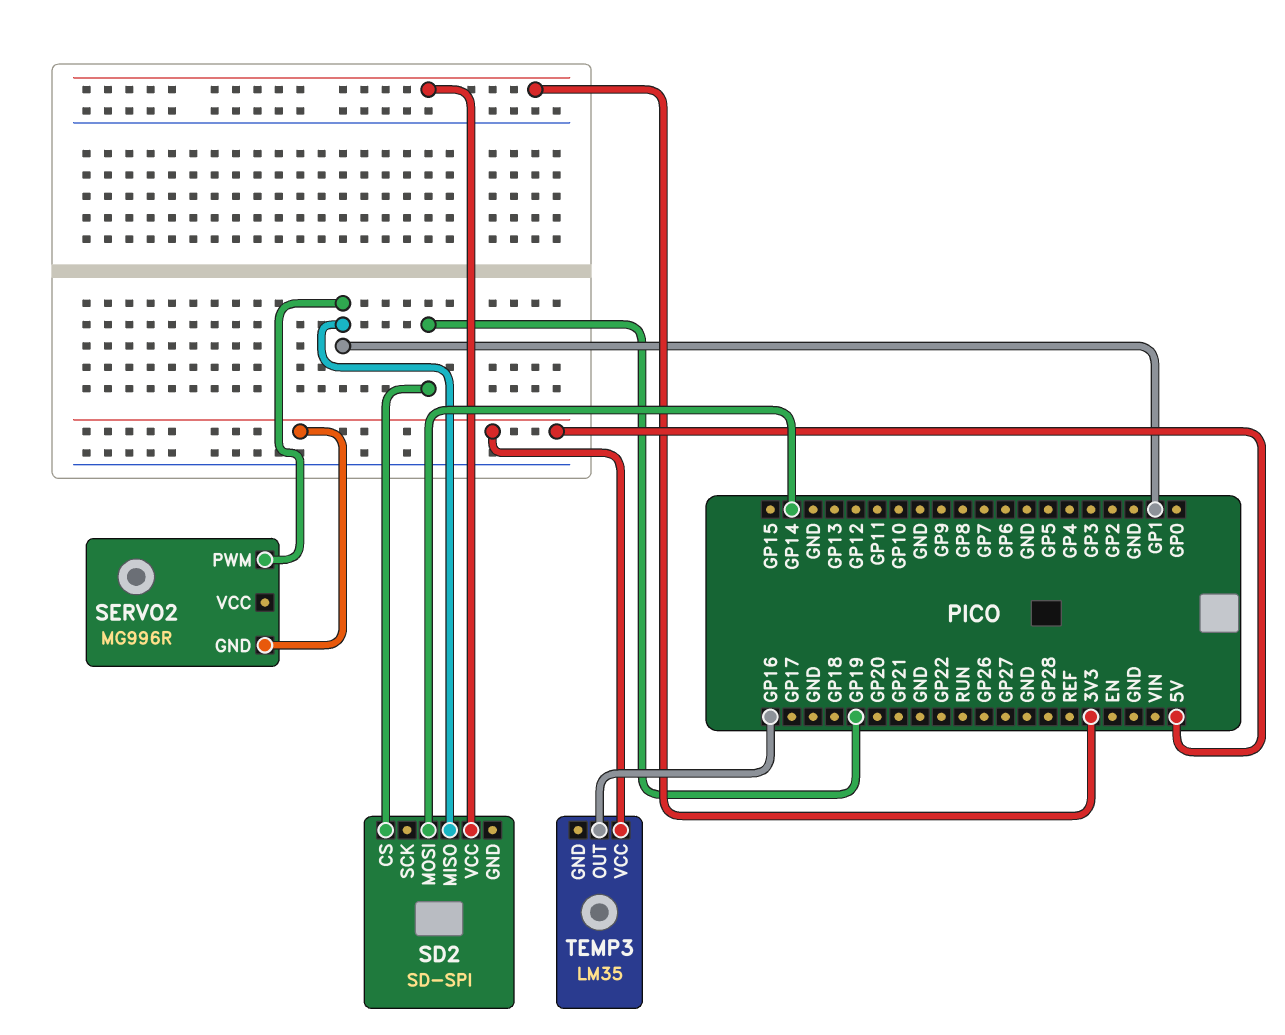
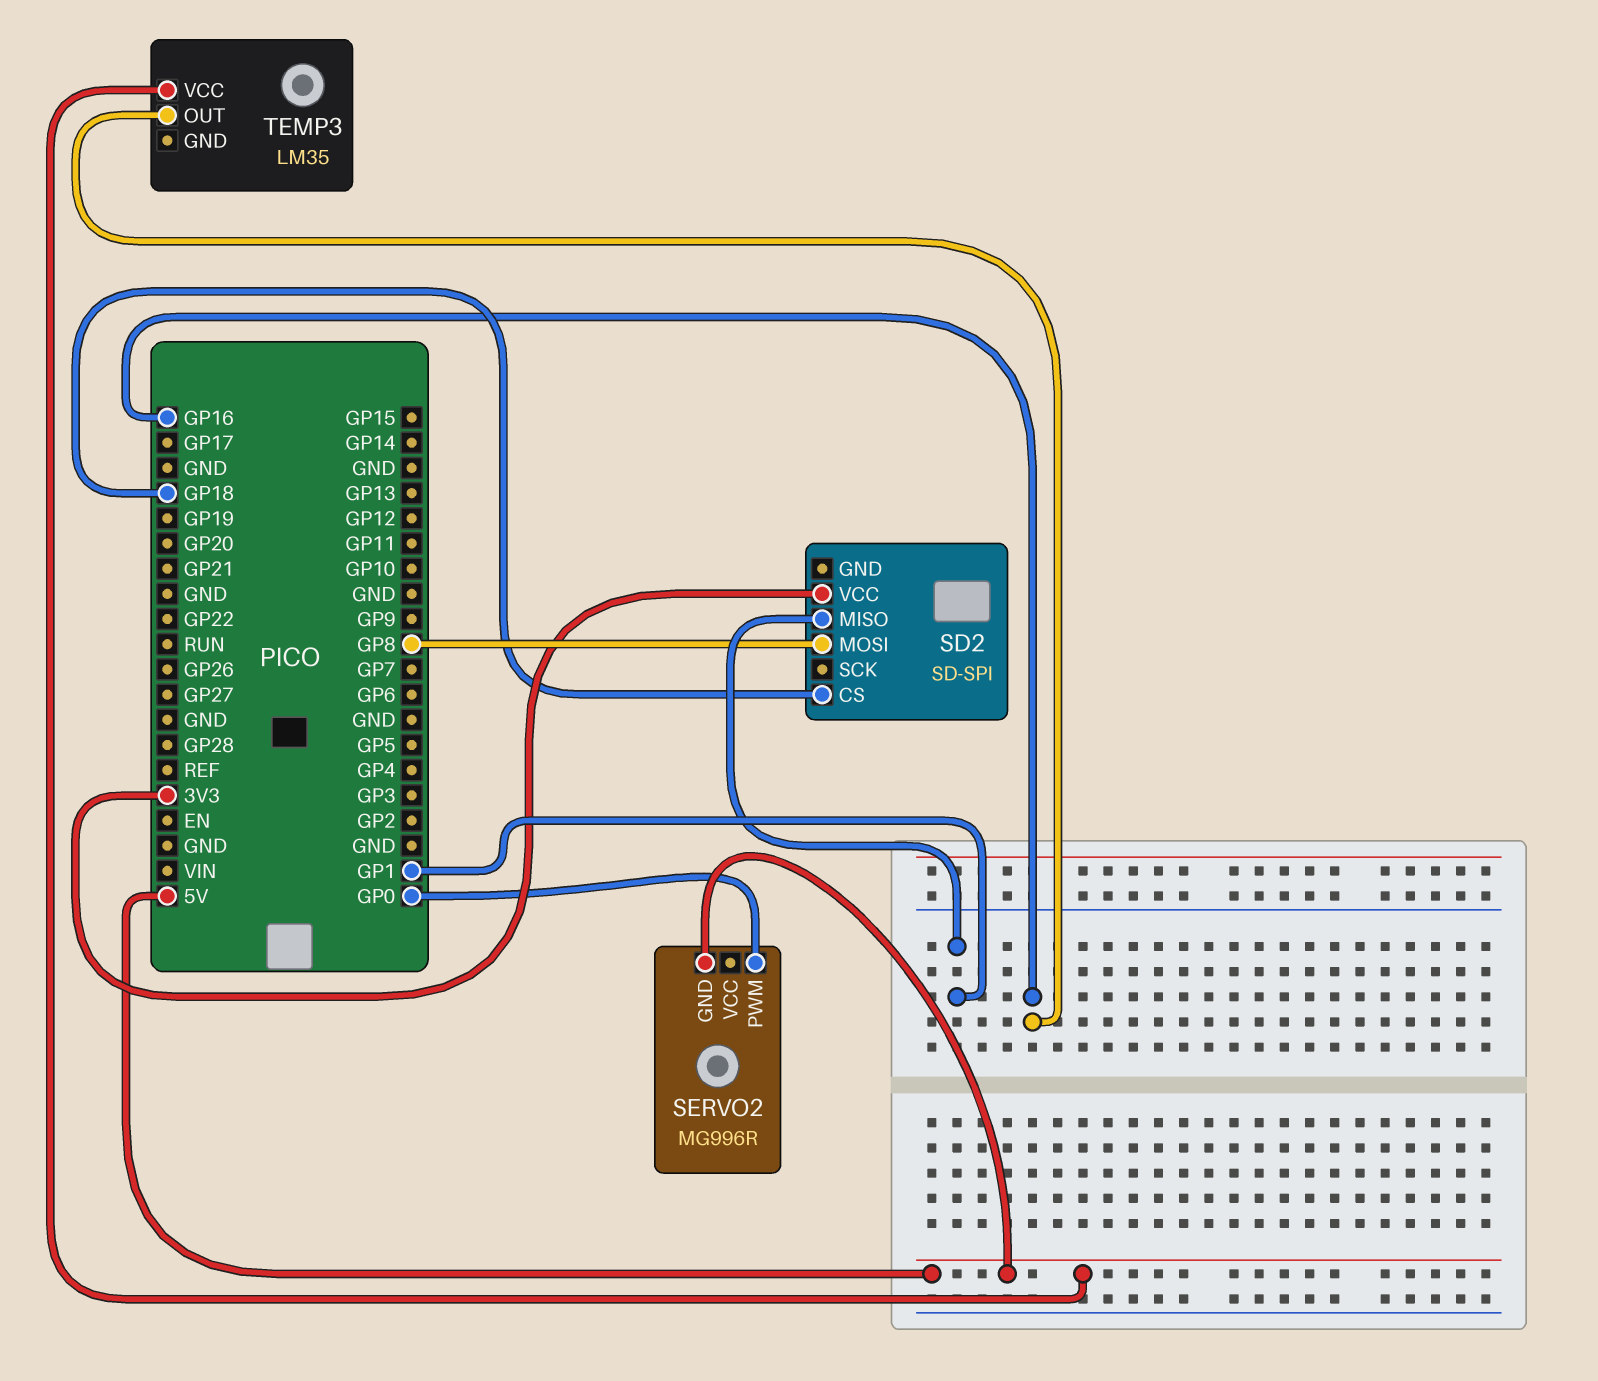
SD2 pin CS: GP19 -> GP18
SD2 pin MOSI: GP14 -> GP8
SERVO2 pin PWM: GP1 -> GP0

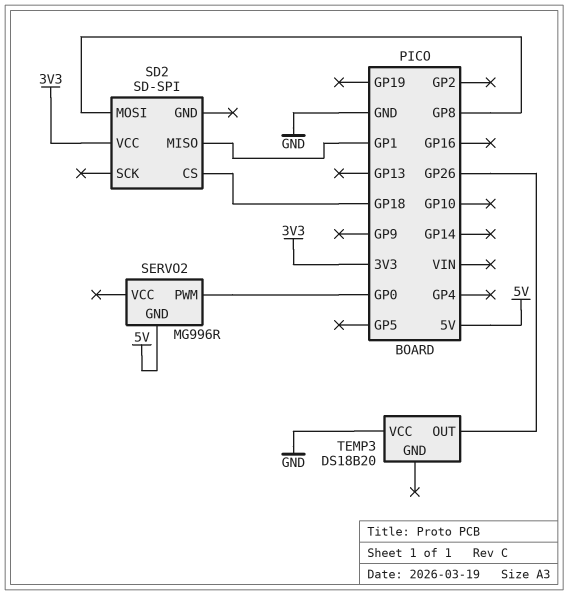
TEMP3: LM35 -> DS18B20
TEMP3 pin OUT: GP16 -> GP26
TEMP3 pin VCC: 5V -> GND

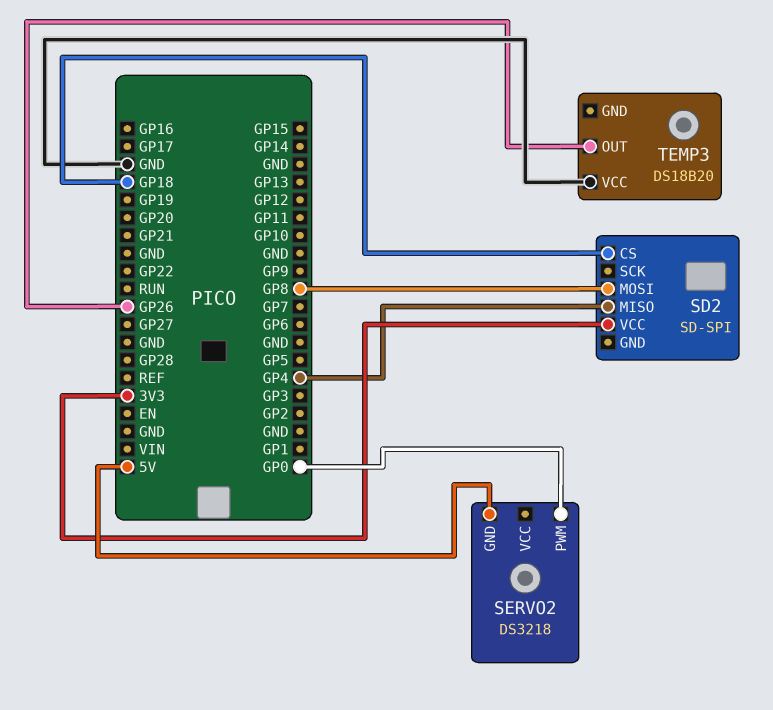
SD2 pin MISO: GP1 -> GP4
SERVO2: MG996R -> DS3218

